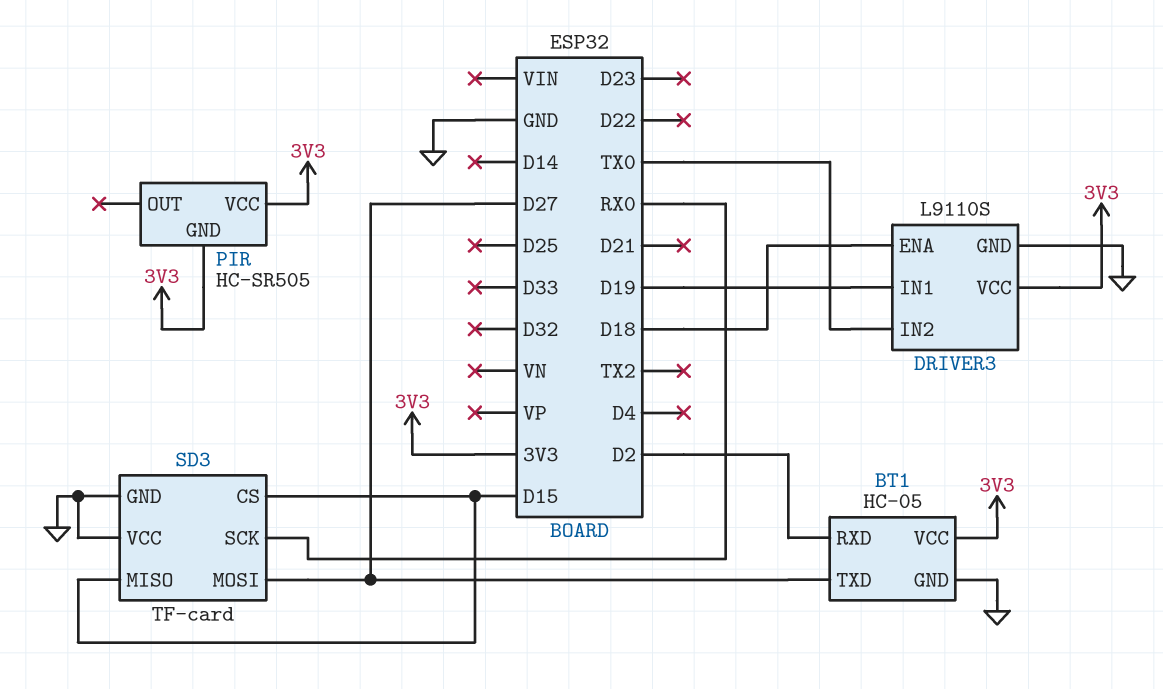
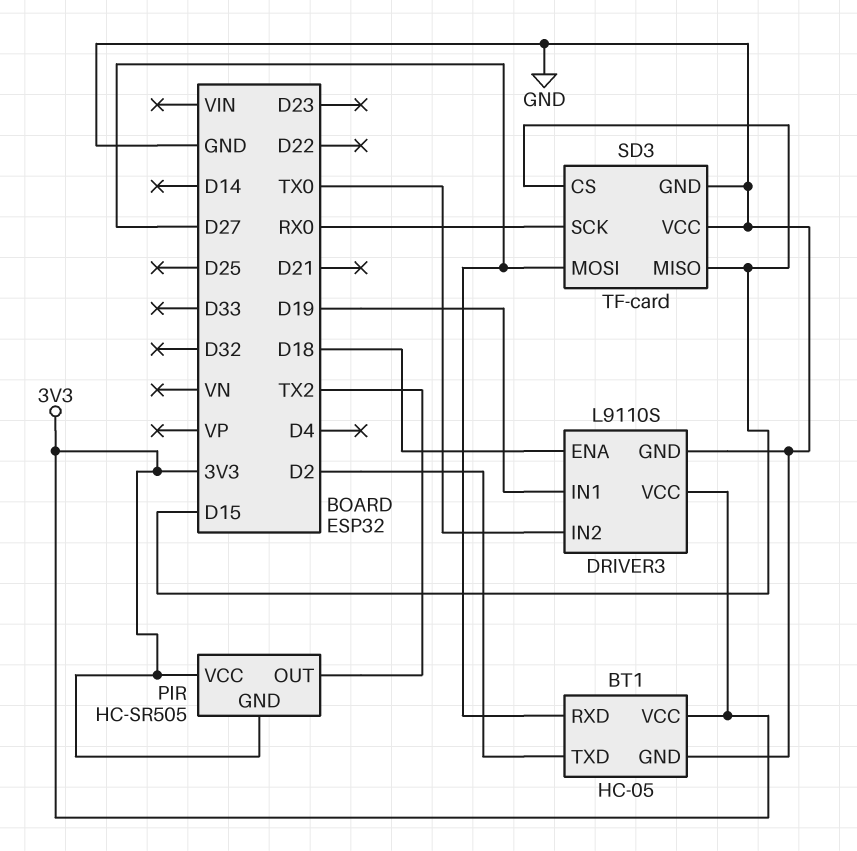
BT1 pin RXD: D2 -> D27
BT1 pin TXD: D27 -> D2
PIR pin OUT: none -> TX2

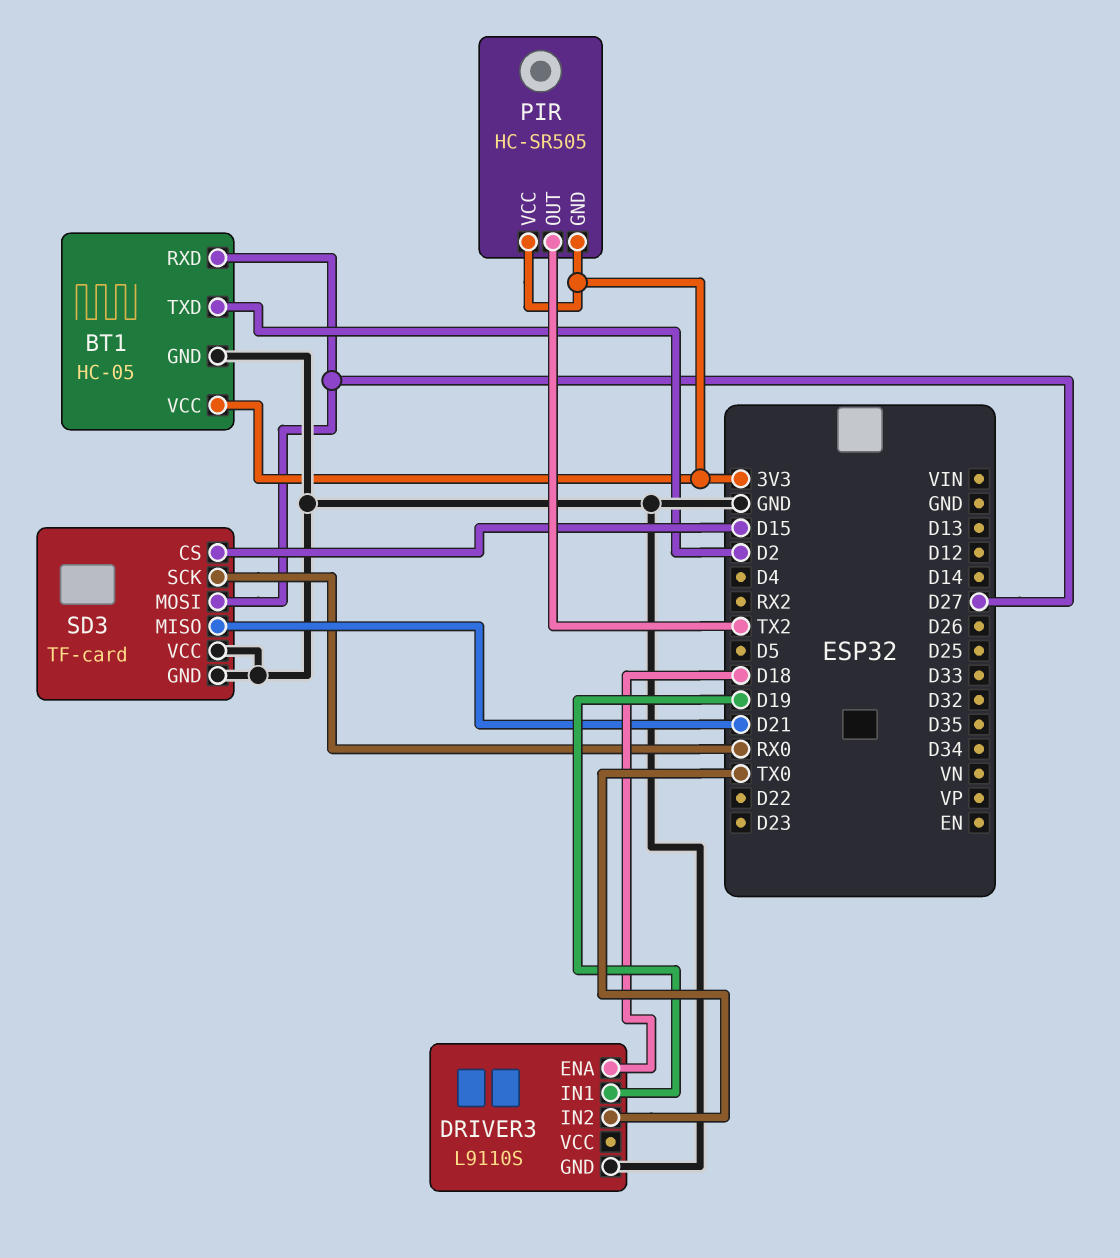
DRIVER3 pin VCC: 3V3 -> none
SD3 pin MISO: D15 -> D21

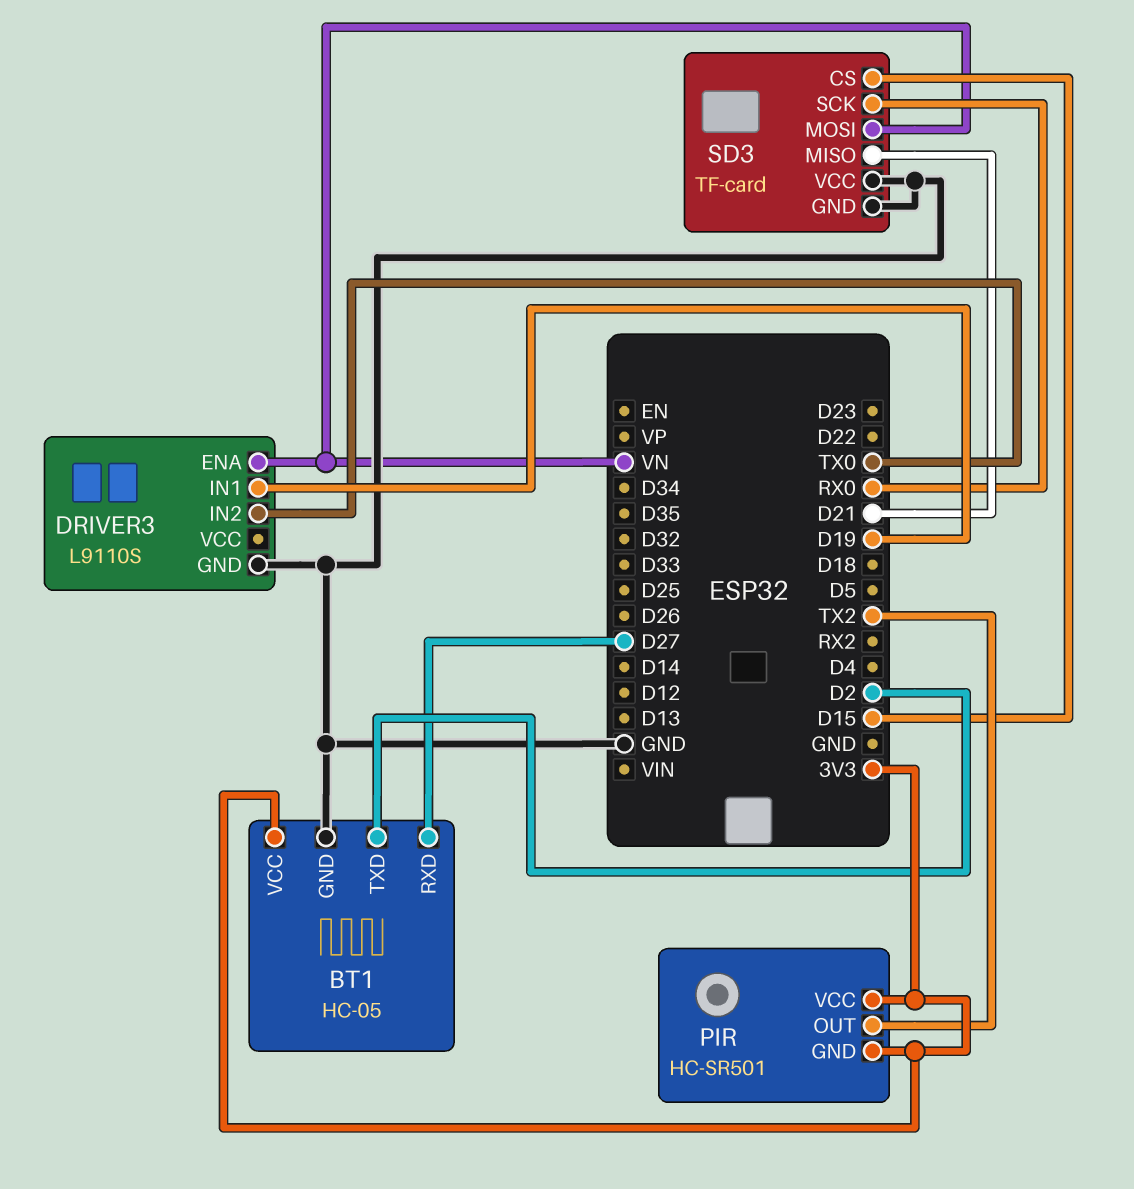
DRIVER3 pin ENA: D18 -> VN
PIR: HC-SR505 -> HC-SR501
SD3 pin MOSI: D27 -> VN

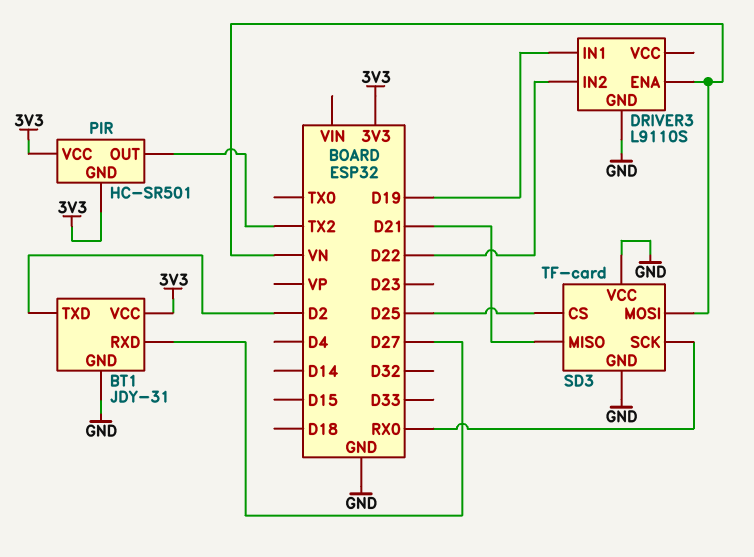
BT1: HC-05 -> JDY-31
DRIVER3 pin IN2: TX0 -> D22
SD3 pin CS: D15 -> D25

